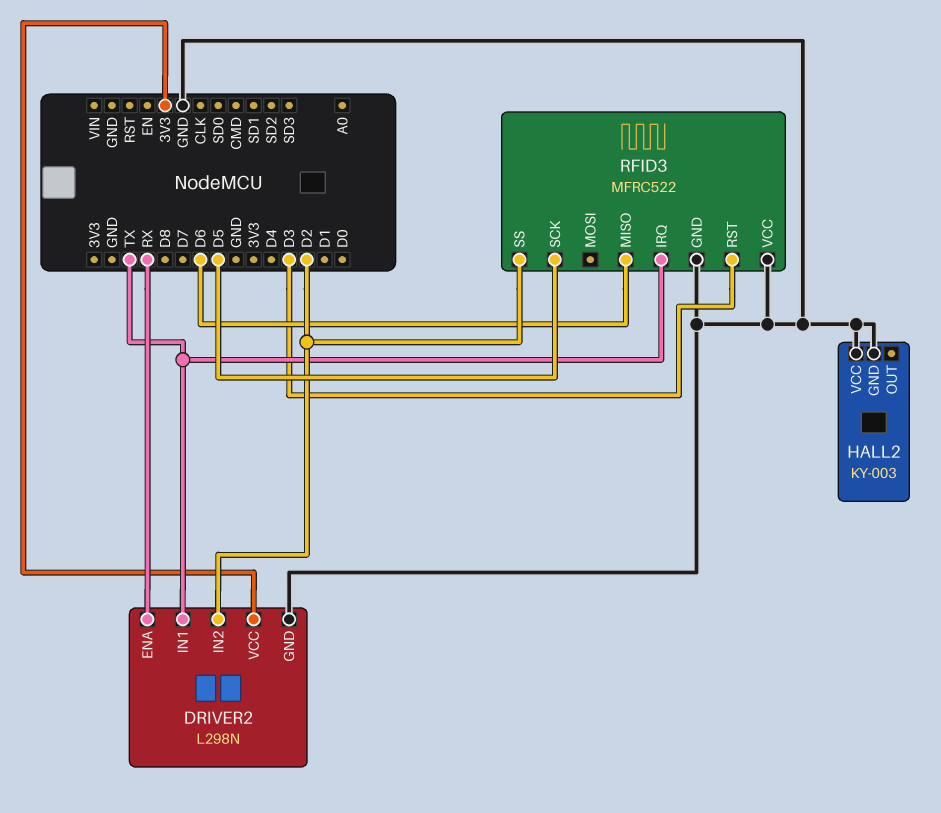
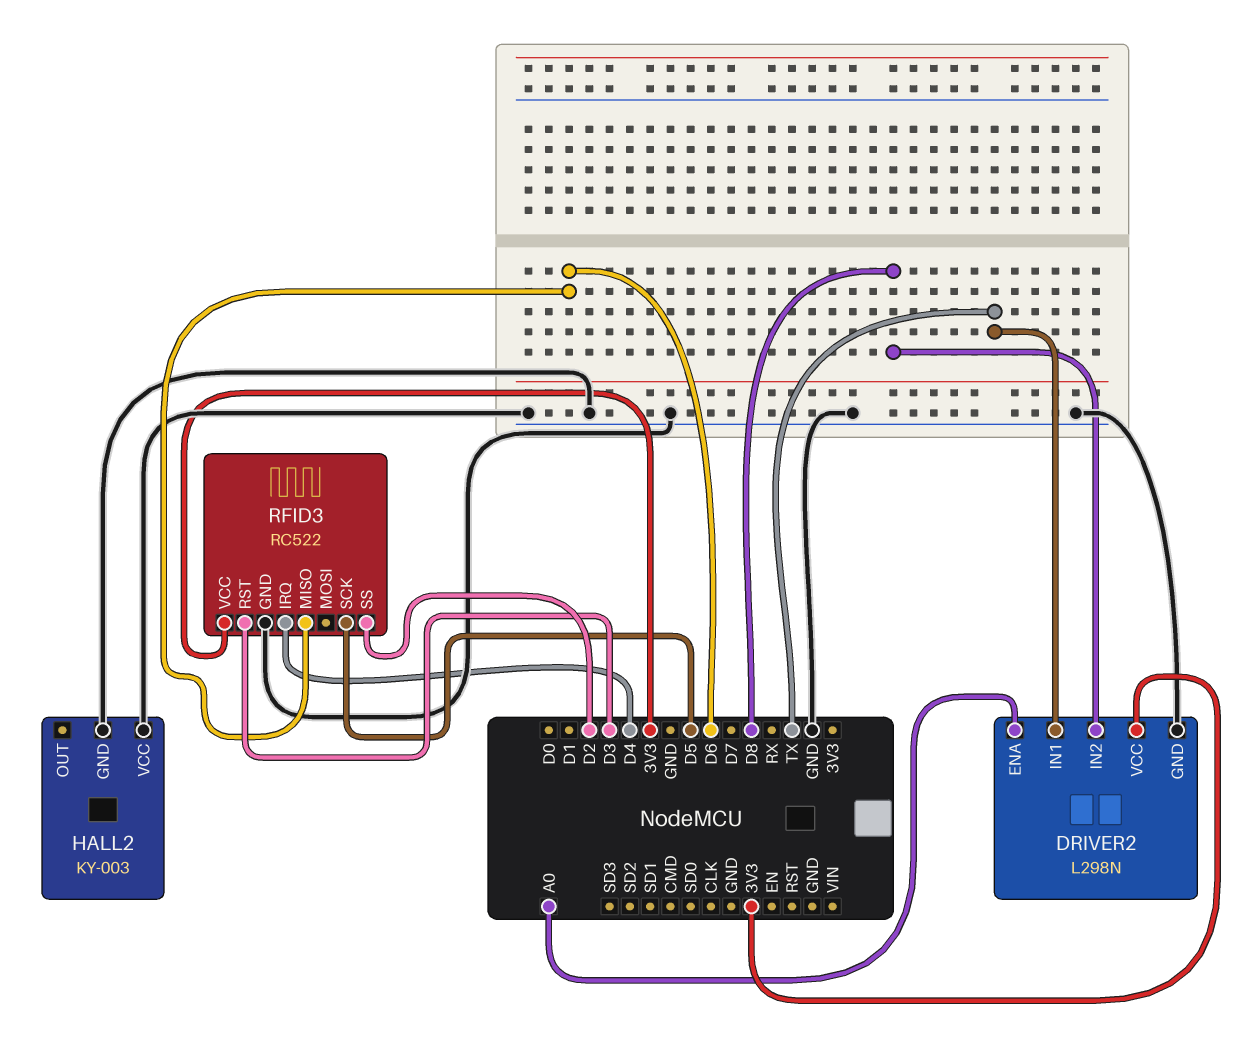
DRIVER2 pin ENA: RX -> A0
DRIVER2 pin IN2: D2 -> D8
RFID3: MFRC522 -> RC522
RFID3 pin IRQ: TX -> D4
RFID3 pin VCC: GND -> 3V3

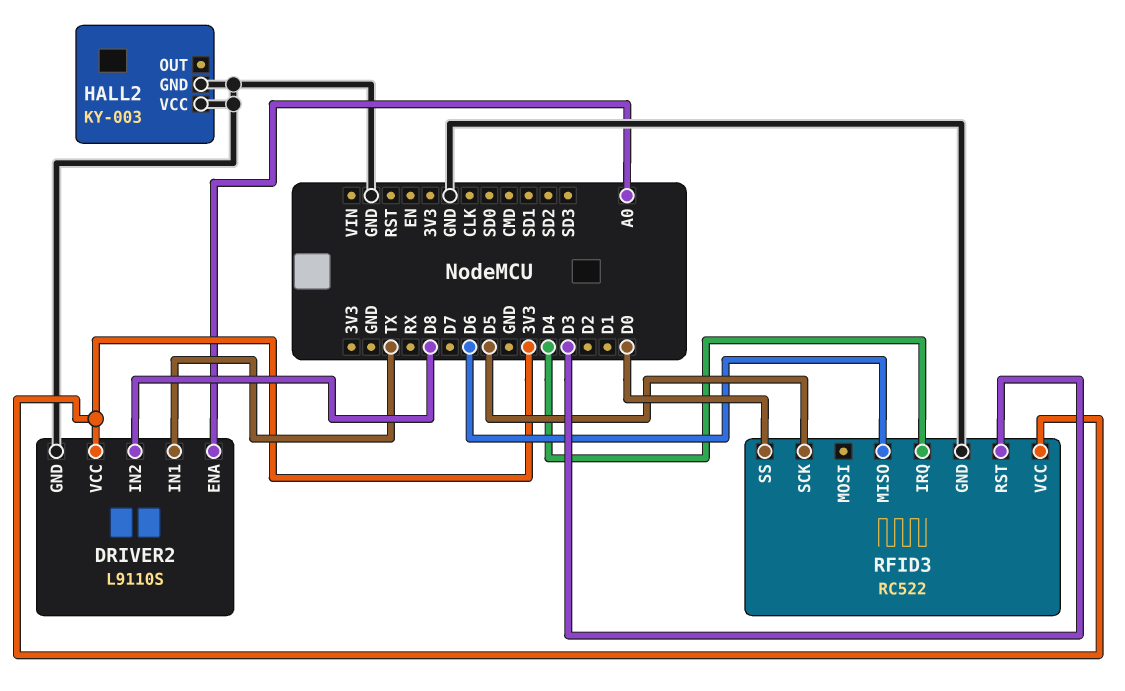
DRIVER2: L298N -> L9110S
RFID3 pin SS: D2 -> D0

